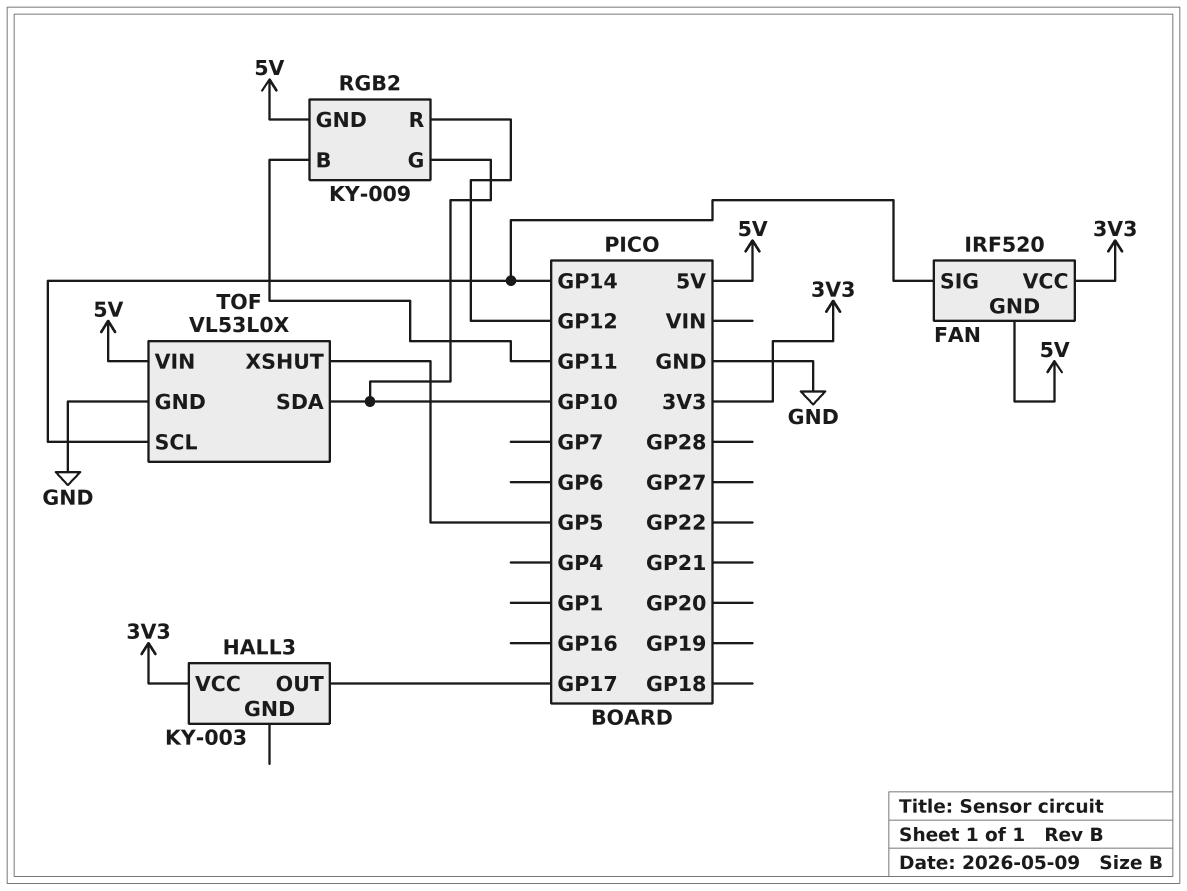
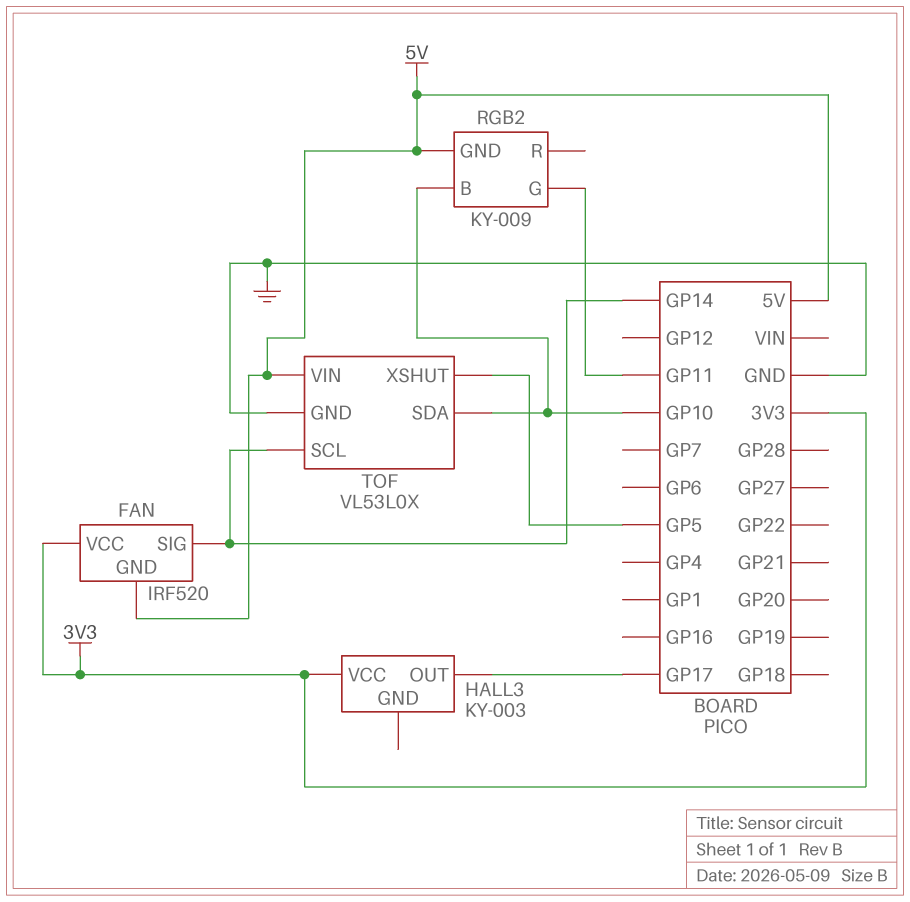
RGB2 pin B: GP11 -> GP10
RGB2 pin G: GP10 -> GP11
RGB2 pin R: GP12 -> none

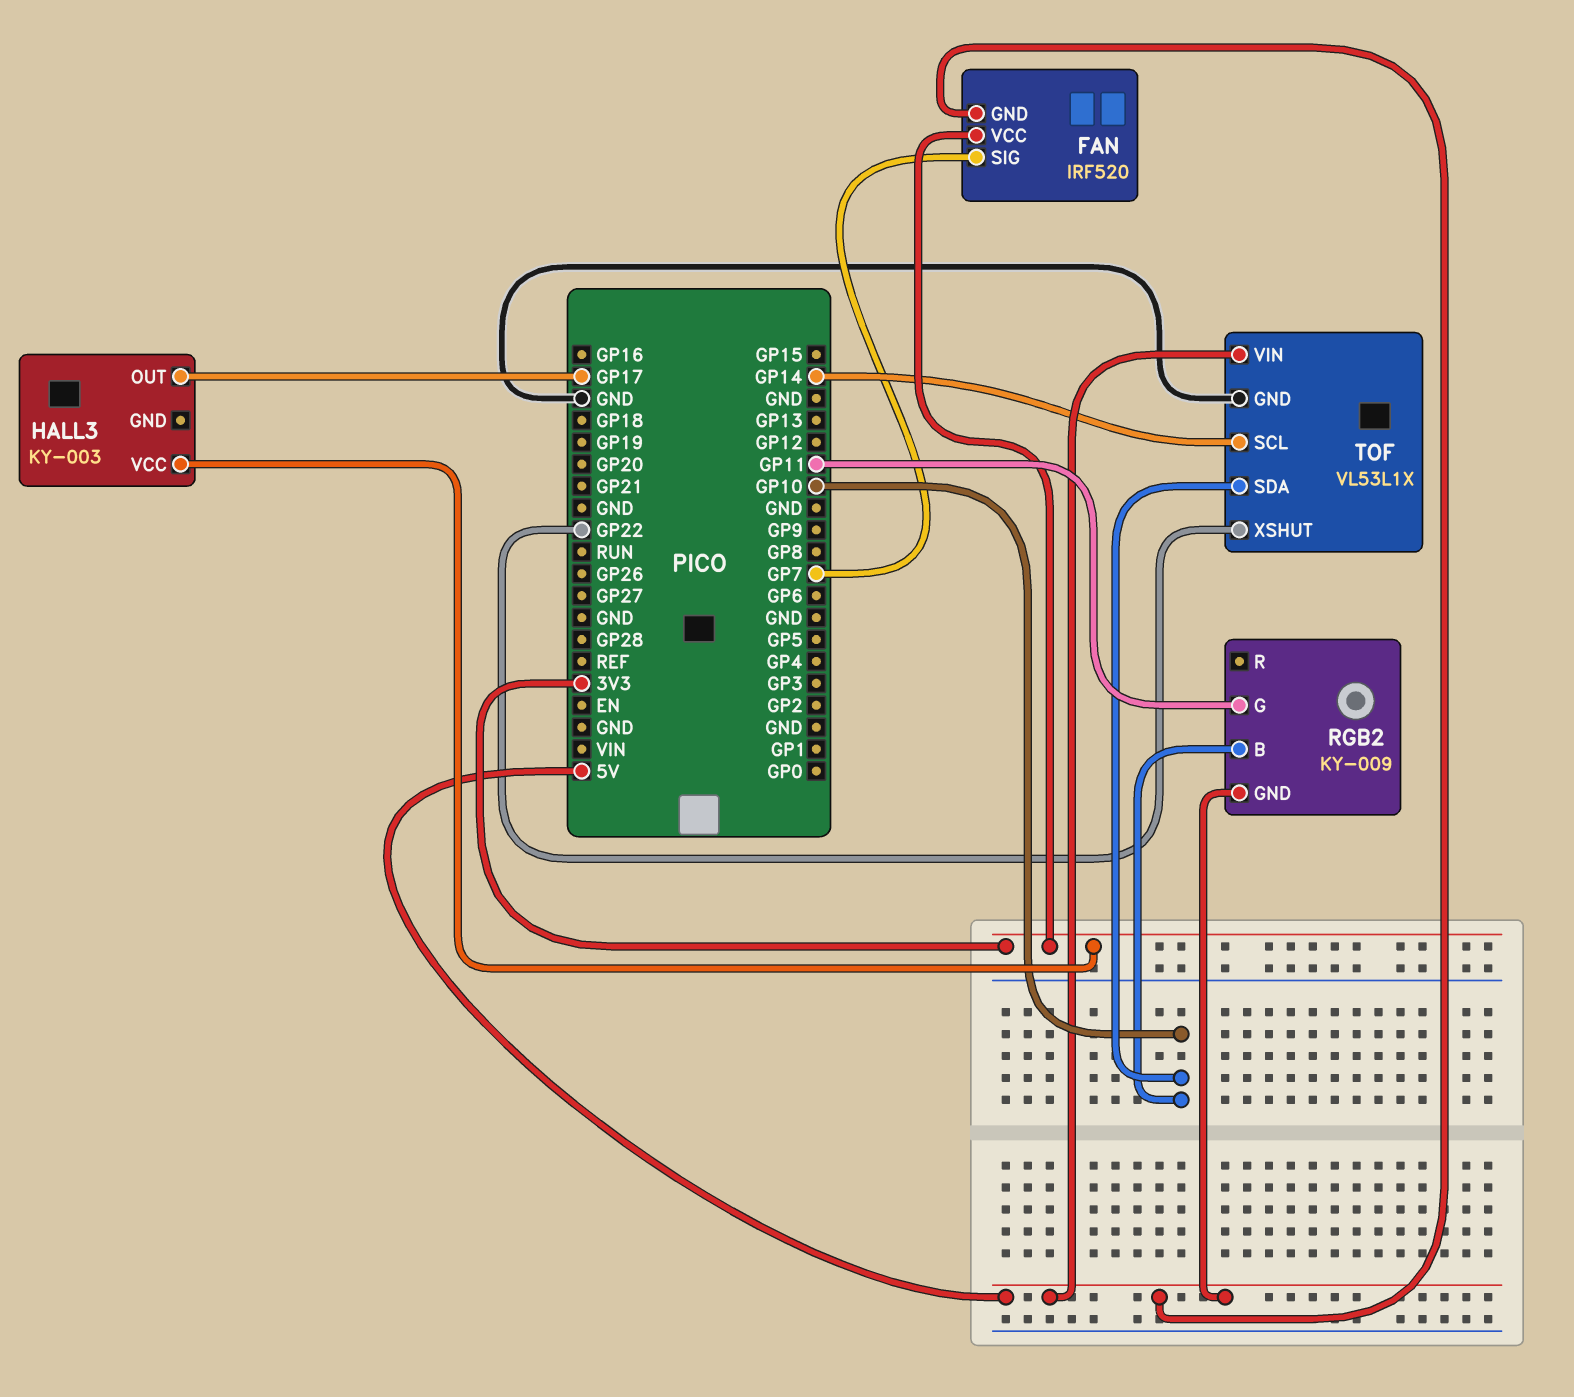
FAN pin SIG: GP14 -> GP7
TOF: VL53L0X -> VL53L1X
TOF pin XSHUT: GP5 -> GP22

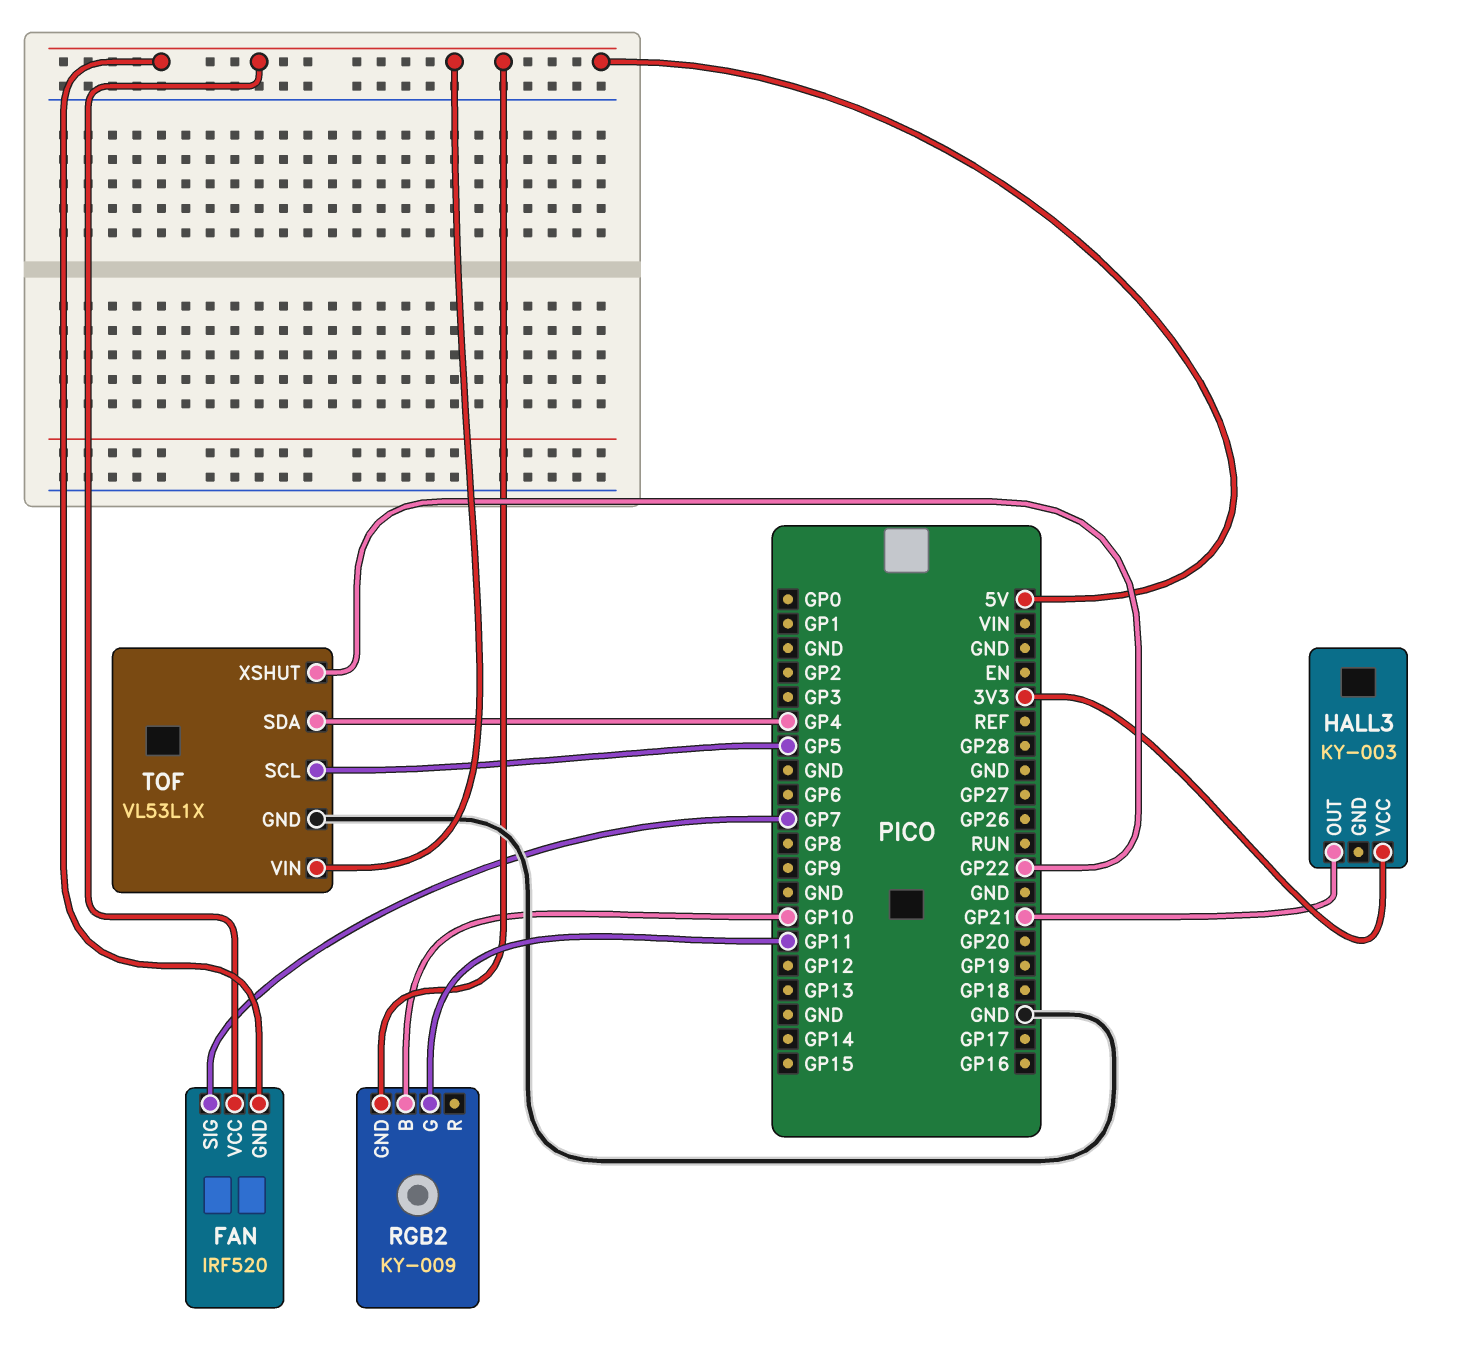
FAN pin VCC: 3V3 -> 5V
HALL3 pin OUT: GP17 -> GP21
TOF pin SCL: GP14 -> GP5
TOF pin SDA: GP10 -> GP4

